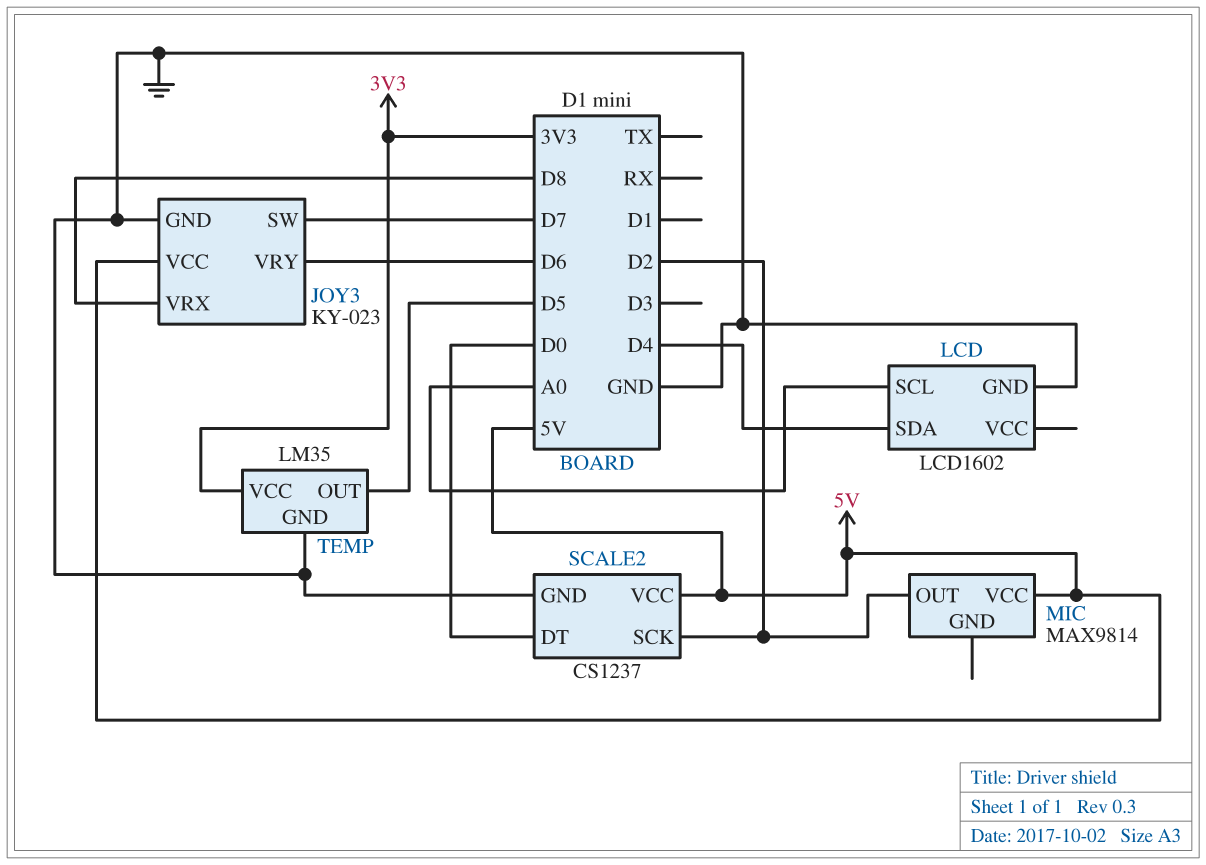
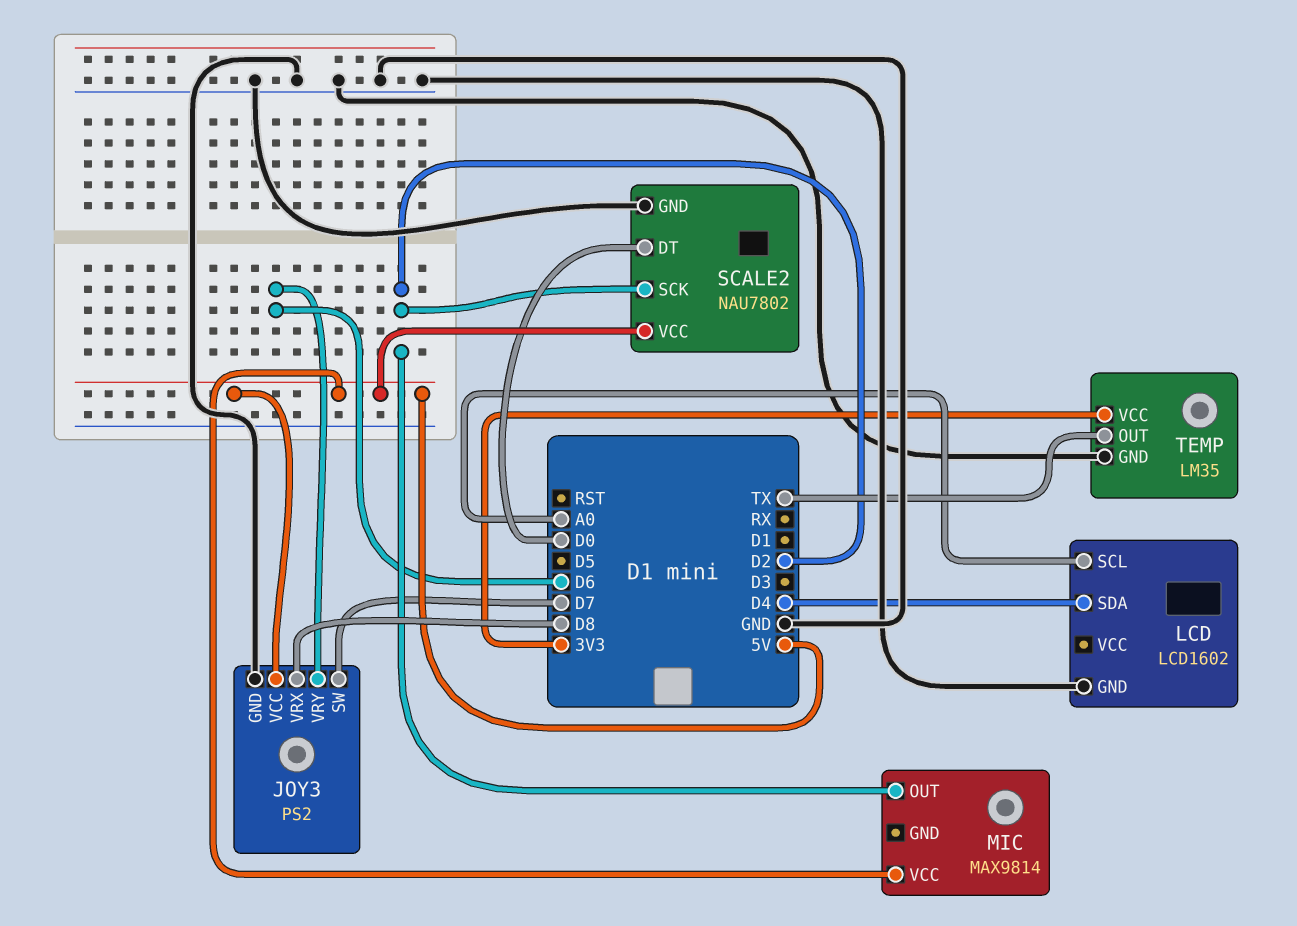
JOY3: KY-023 -> PS2
SCALE2: CS1237 -> NAU7802
TEMP pin OUT: D5 -> TX

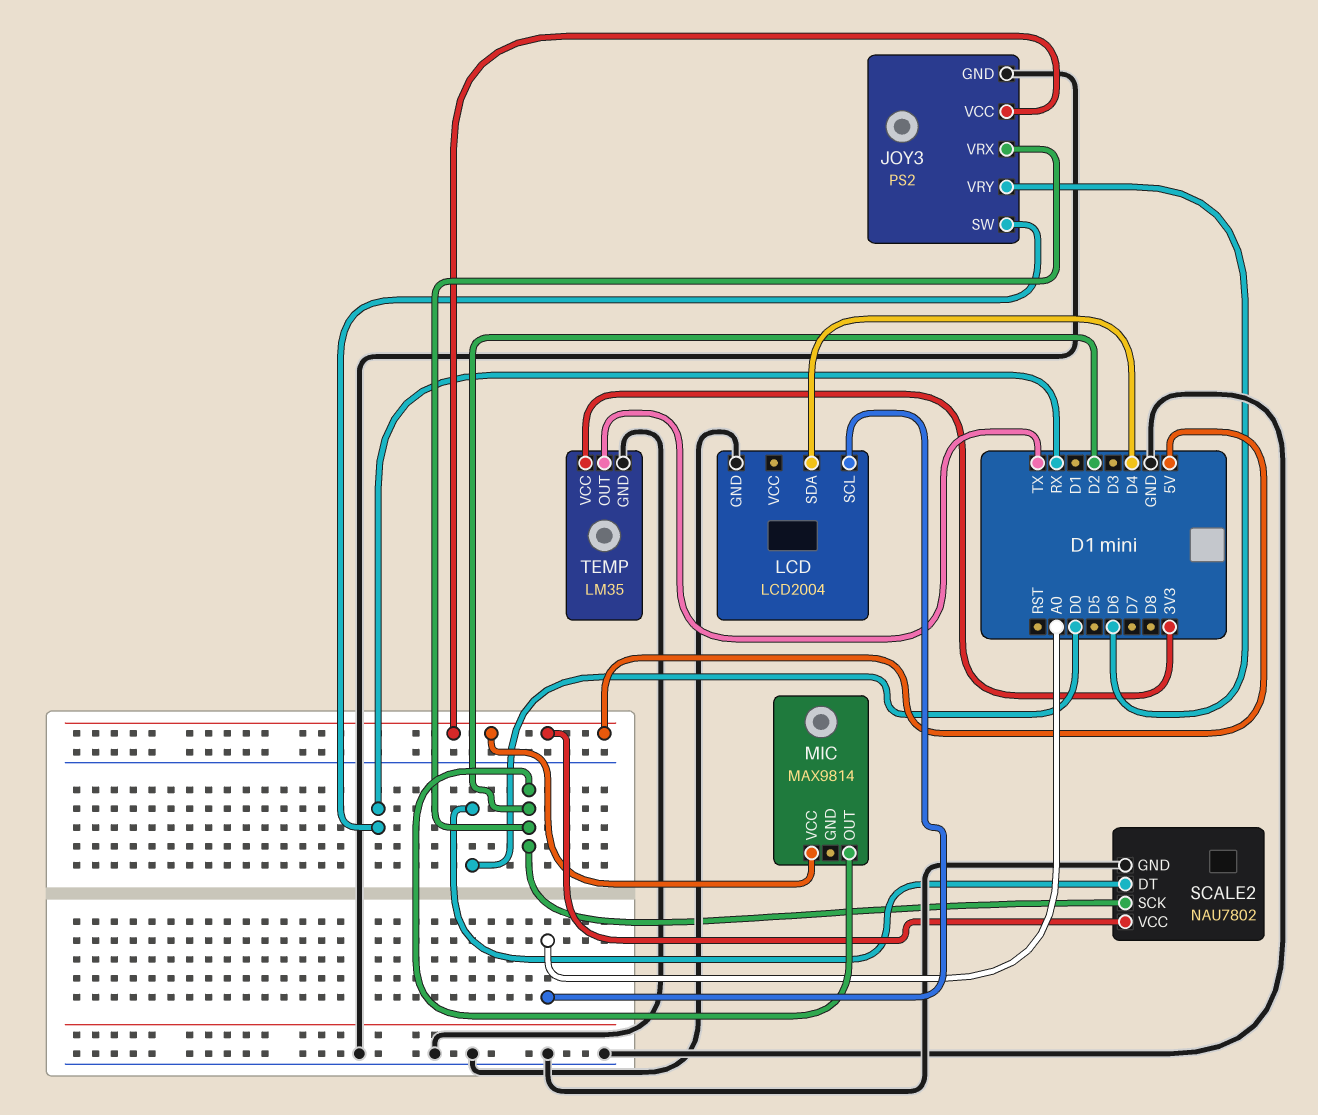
JOY3 pin SW: D7 -> RX
JOY3 pin VRX: D8 -> D2
LCD: LCD1602 -> LCD2004

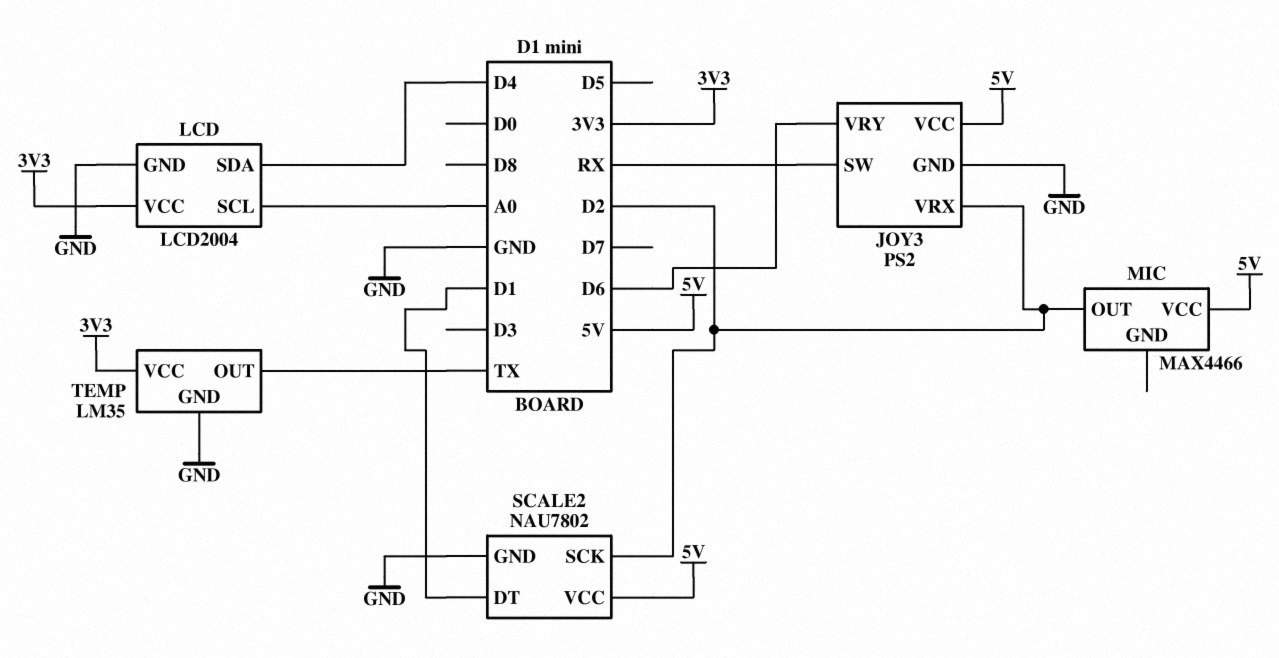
LCD pin VCC: none -> 3V3
MIC: MAX9814 -> MAX4466
SCALE2 pin DT: D0 -> D1

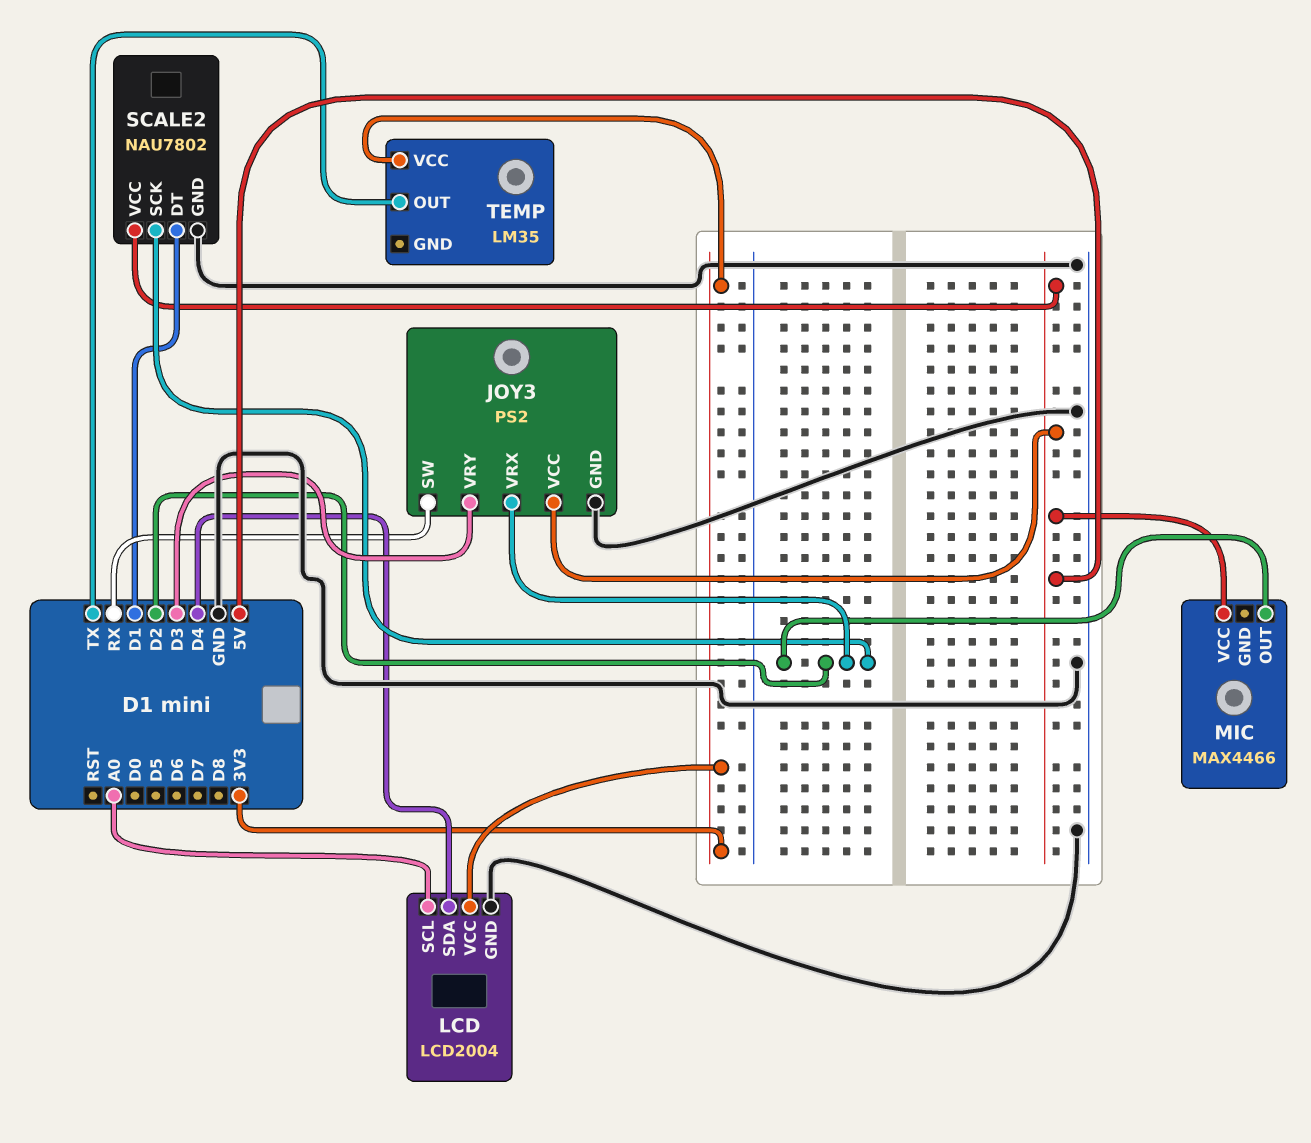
JOY3 pin VRY: D6 -> D3
TEMP pin GND: GND -> none

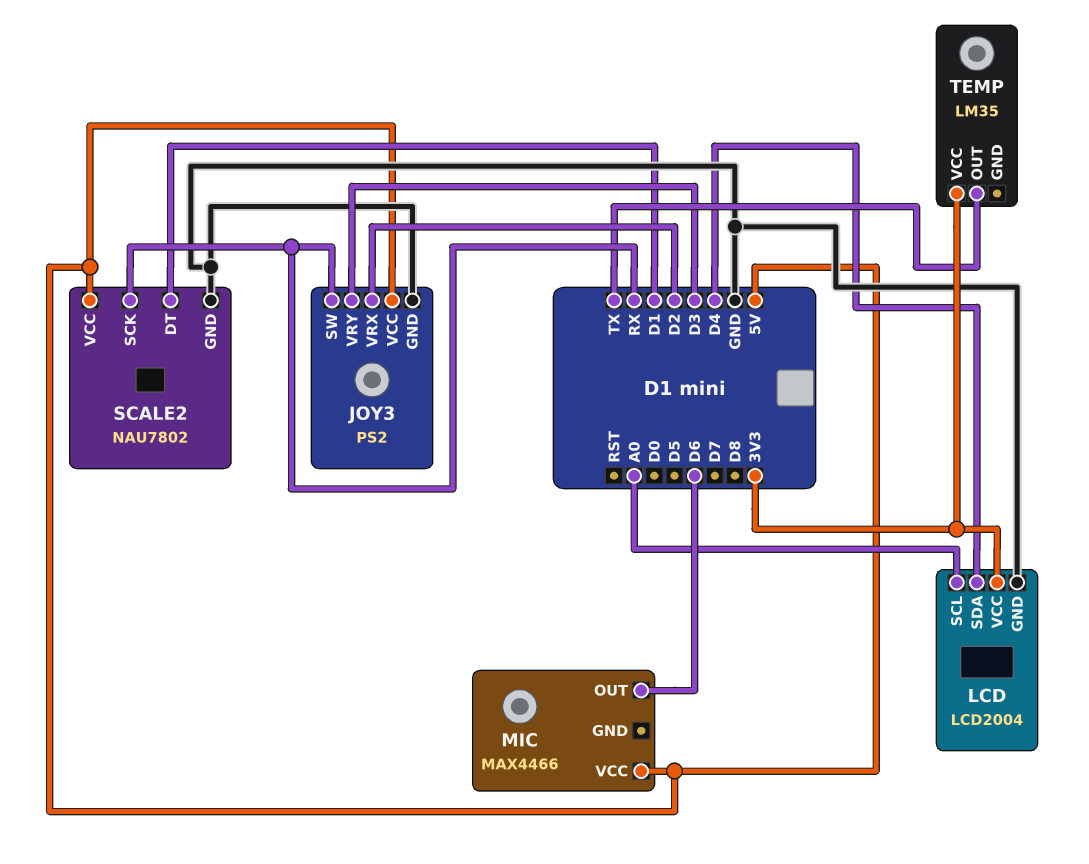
MIC pin OUT: D2 -> D6
SCALE2 pin SCK: D2 -> RX

